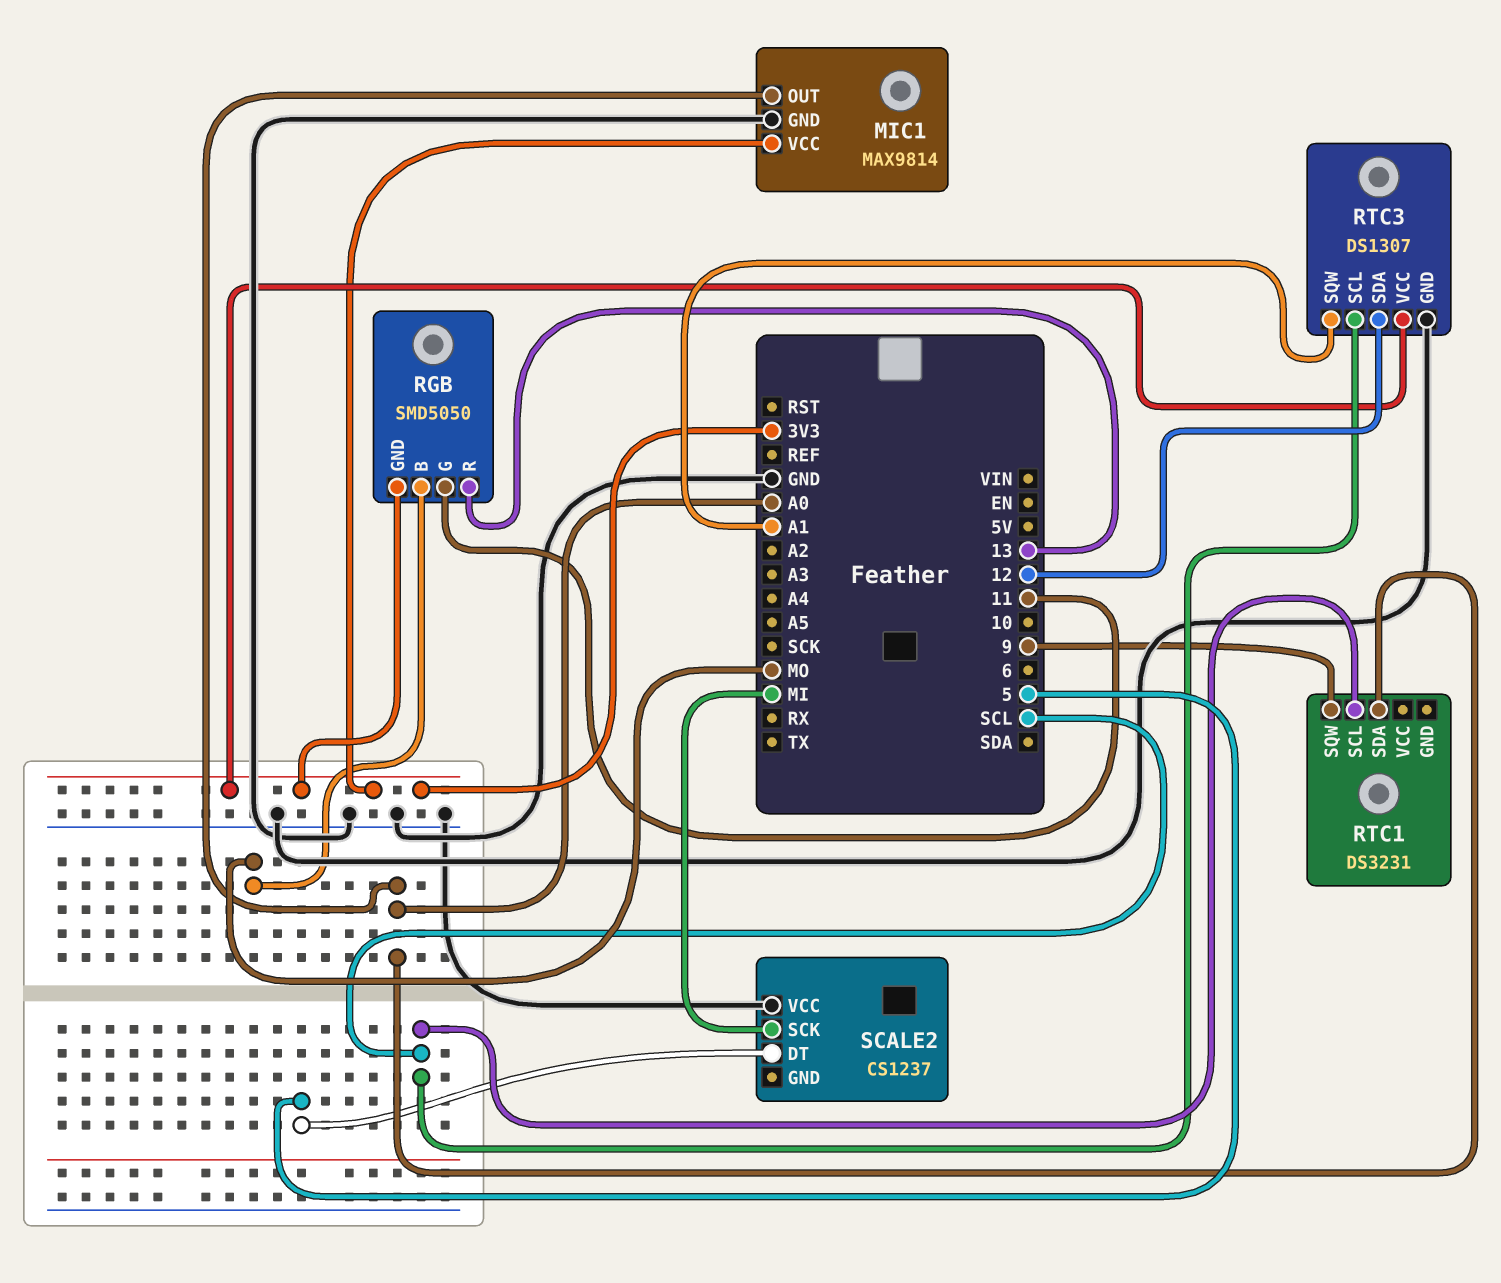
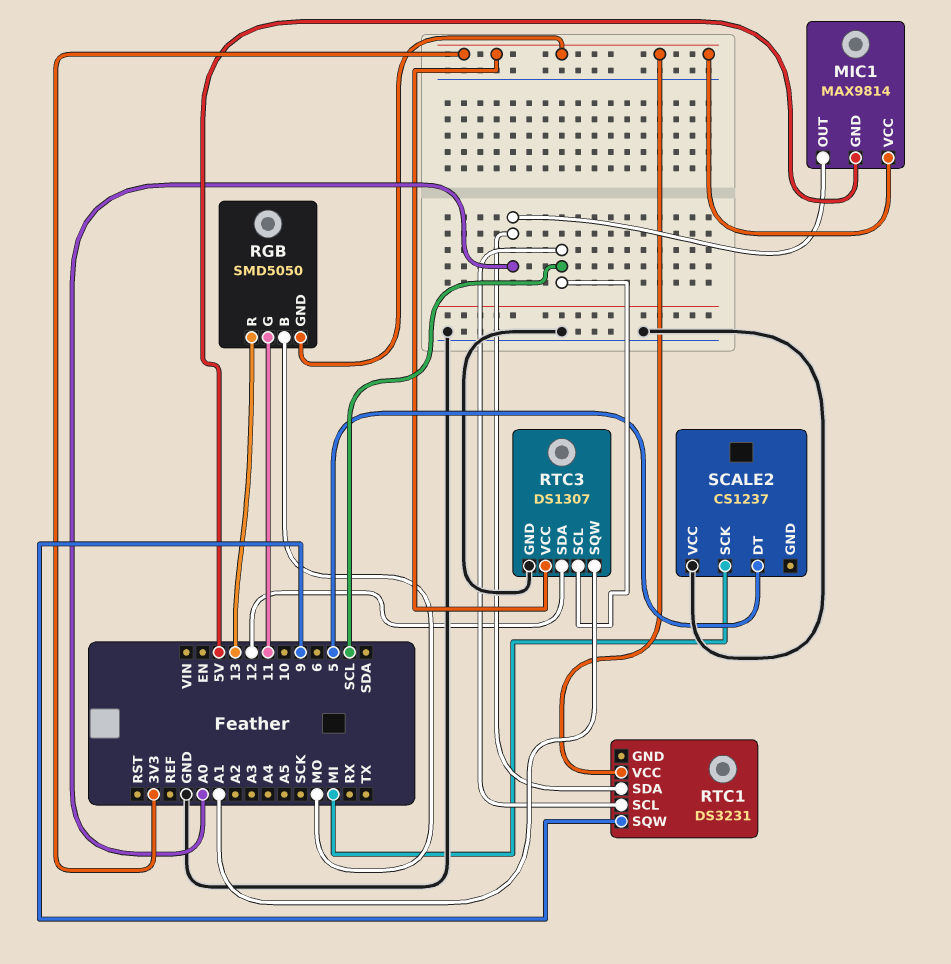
MIC1 pin GND: GND -> 5V
RTC1 pin VCC: none -> 3V3

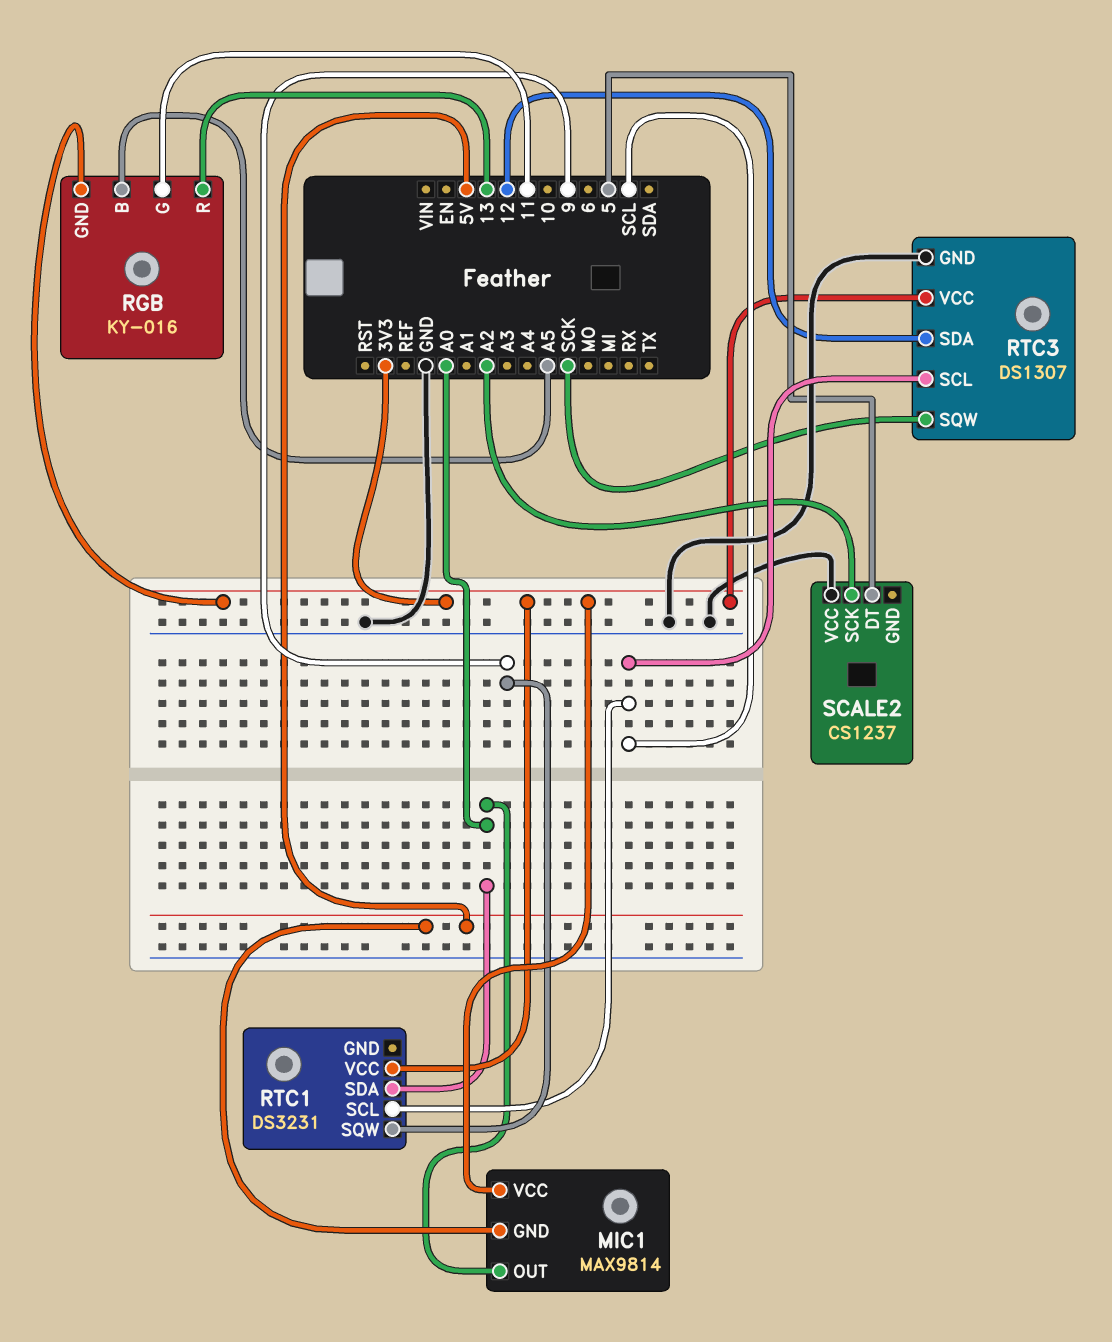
RGB: SMD5050 -> KY-016
RGB pin B: MO -> A5
RTC3 pin SQW: A1 -> SCK
SCALE2 pin SCK: MI -> A2

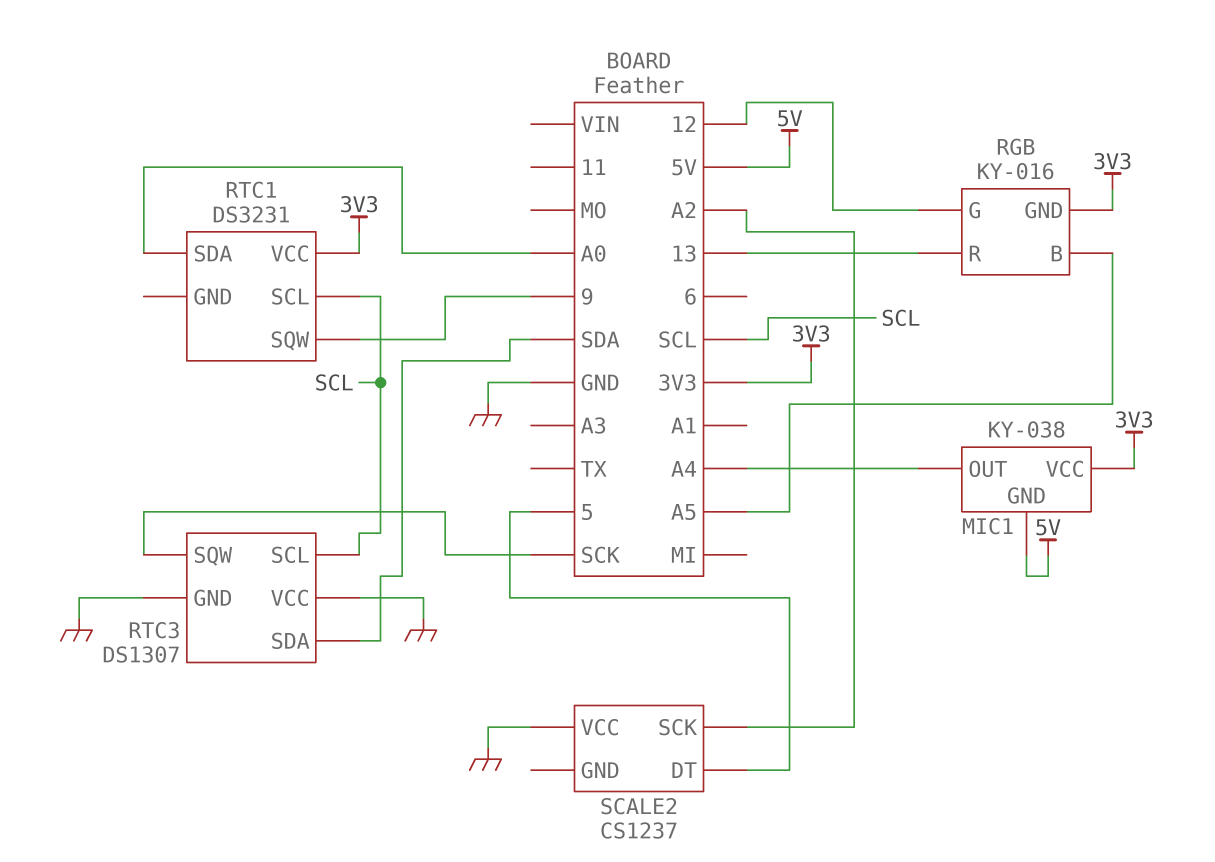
MIC1: MAX9814 -> KY-038
MIC1 pin OUT: A0 -> A4
RGB pin G: 11 -> 12
RTC3 pin SDA: 12 -> SDA
RTC3 pin VCC: 3V3 -> GND

